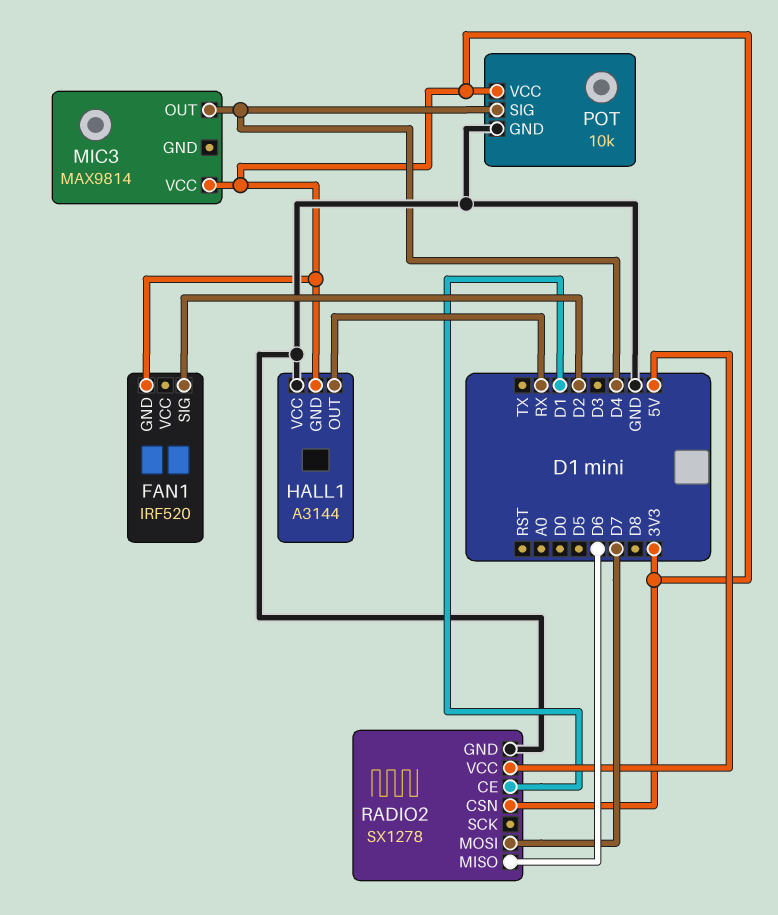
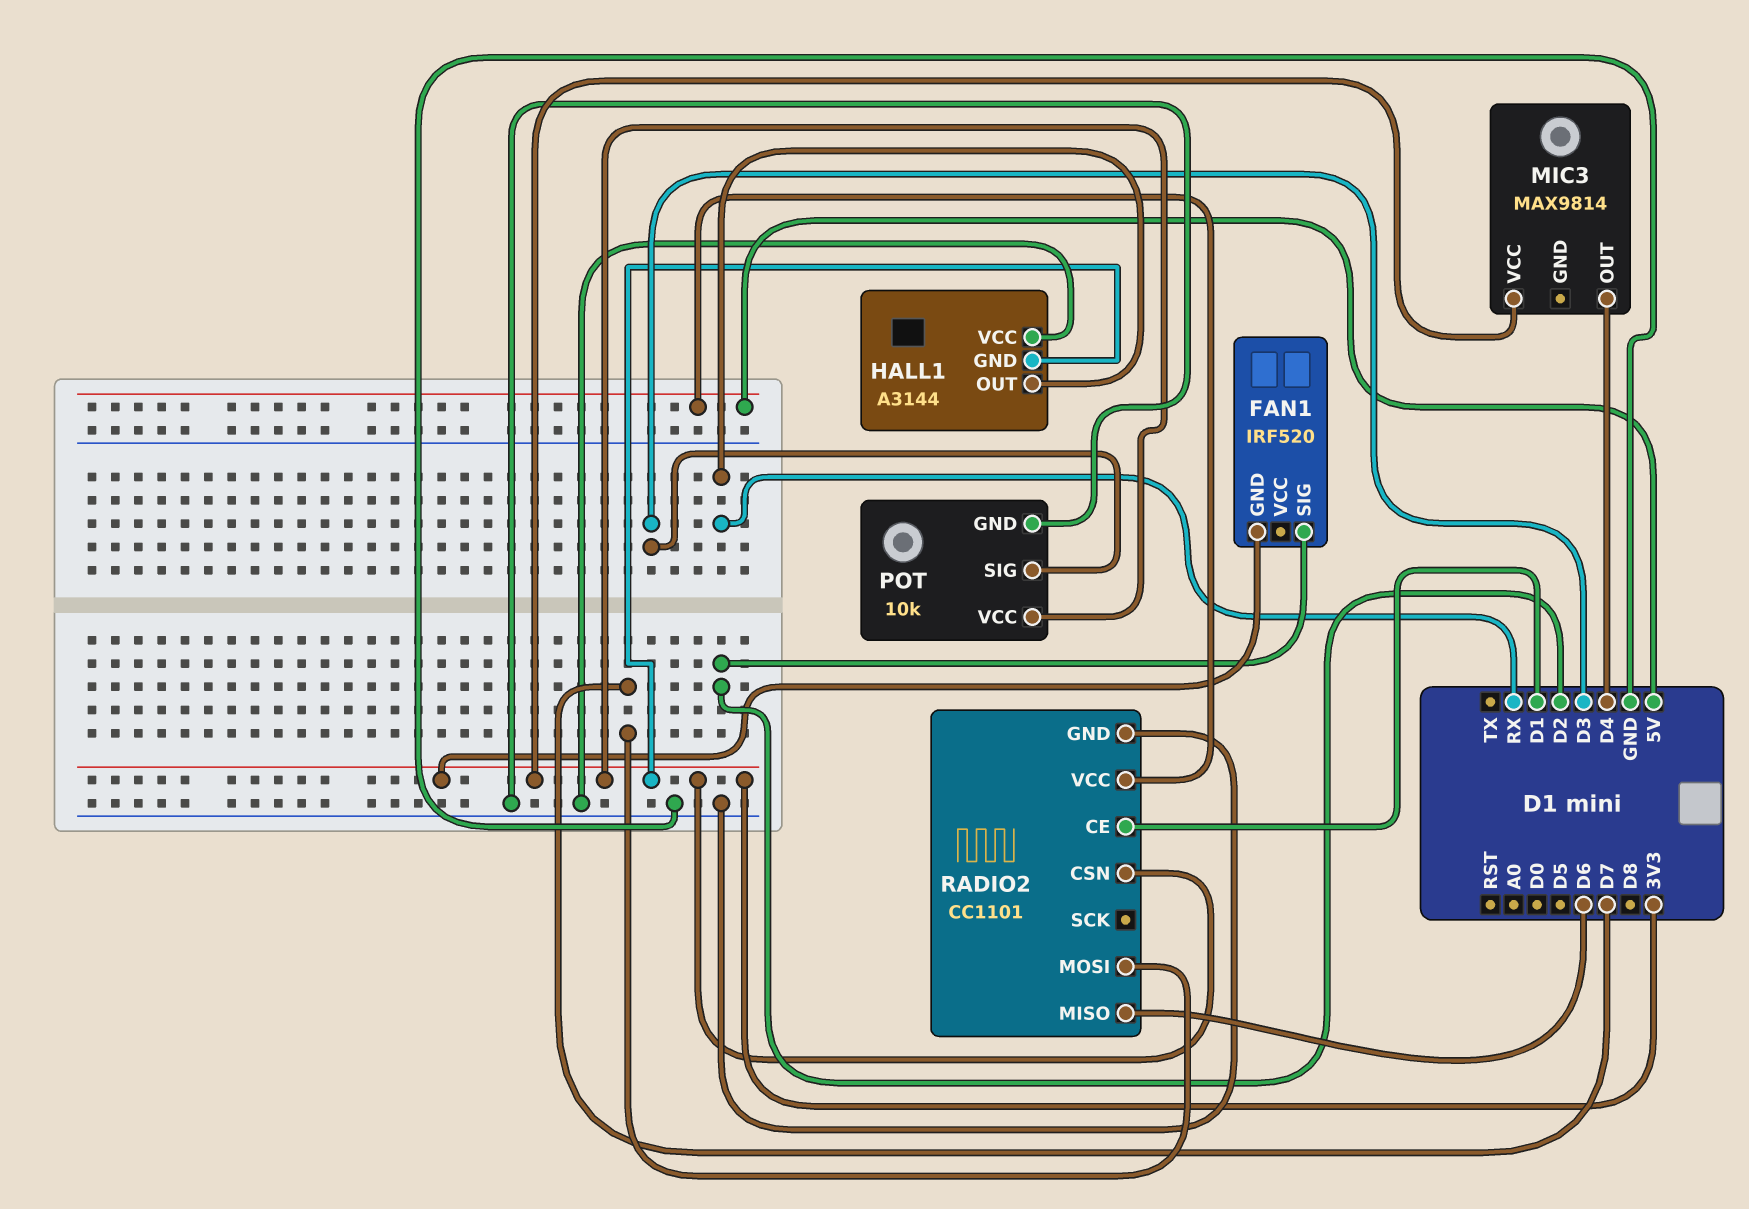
POT pin SIG: D4 -> D3
RADIO2: SX1278 -> CC1101

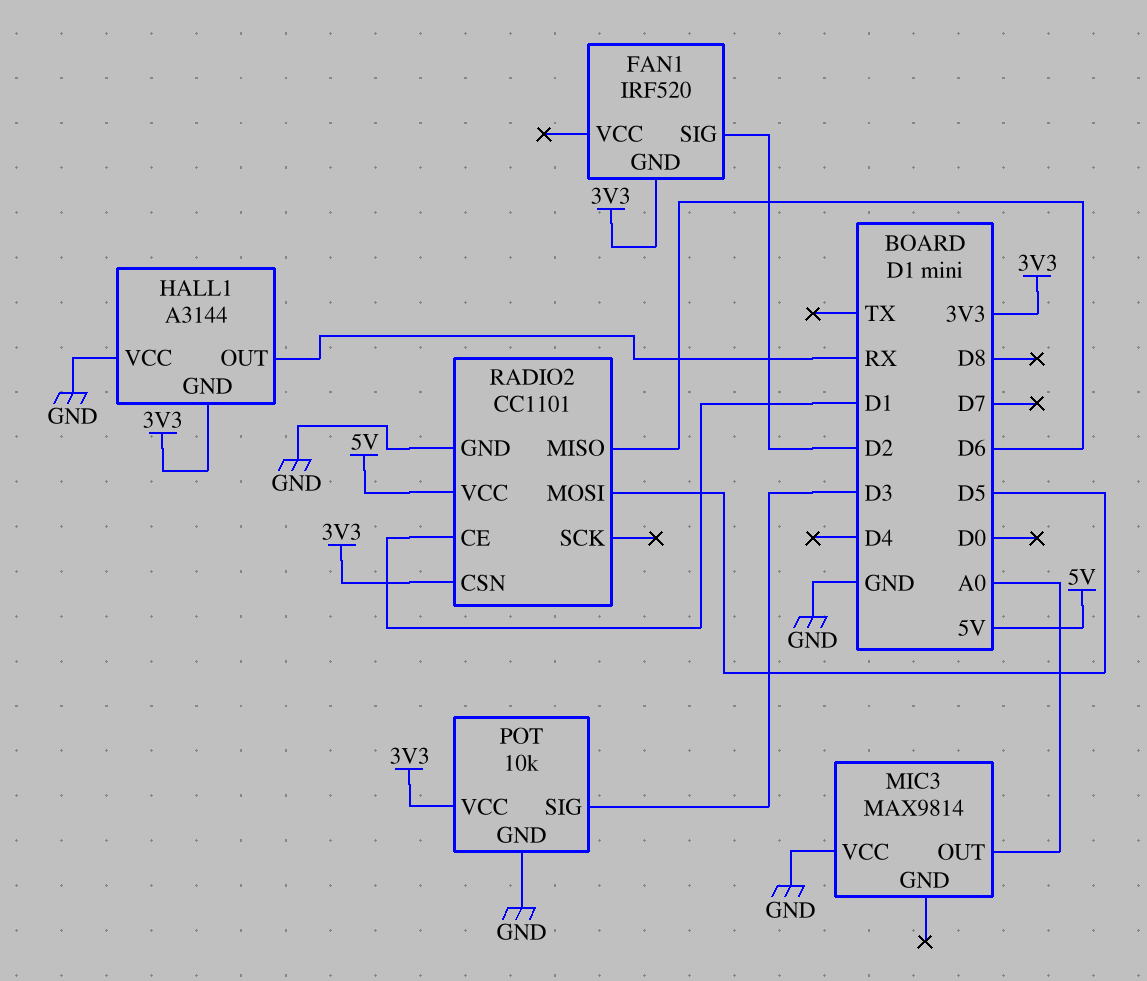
MIC3 pin OUT: D4 -> A0
MIC3 pin VCC: 3V3 -> GND
RADIO2 pin MOSI: D7 -> D5

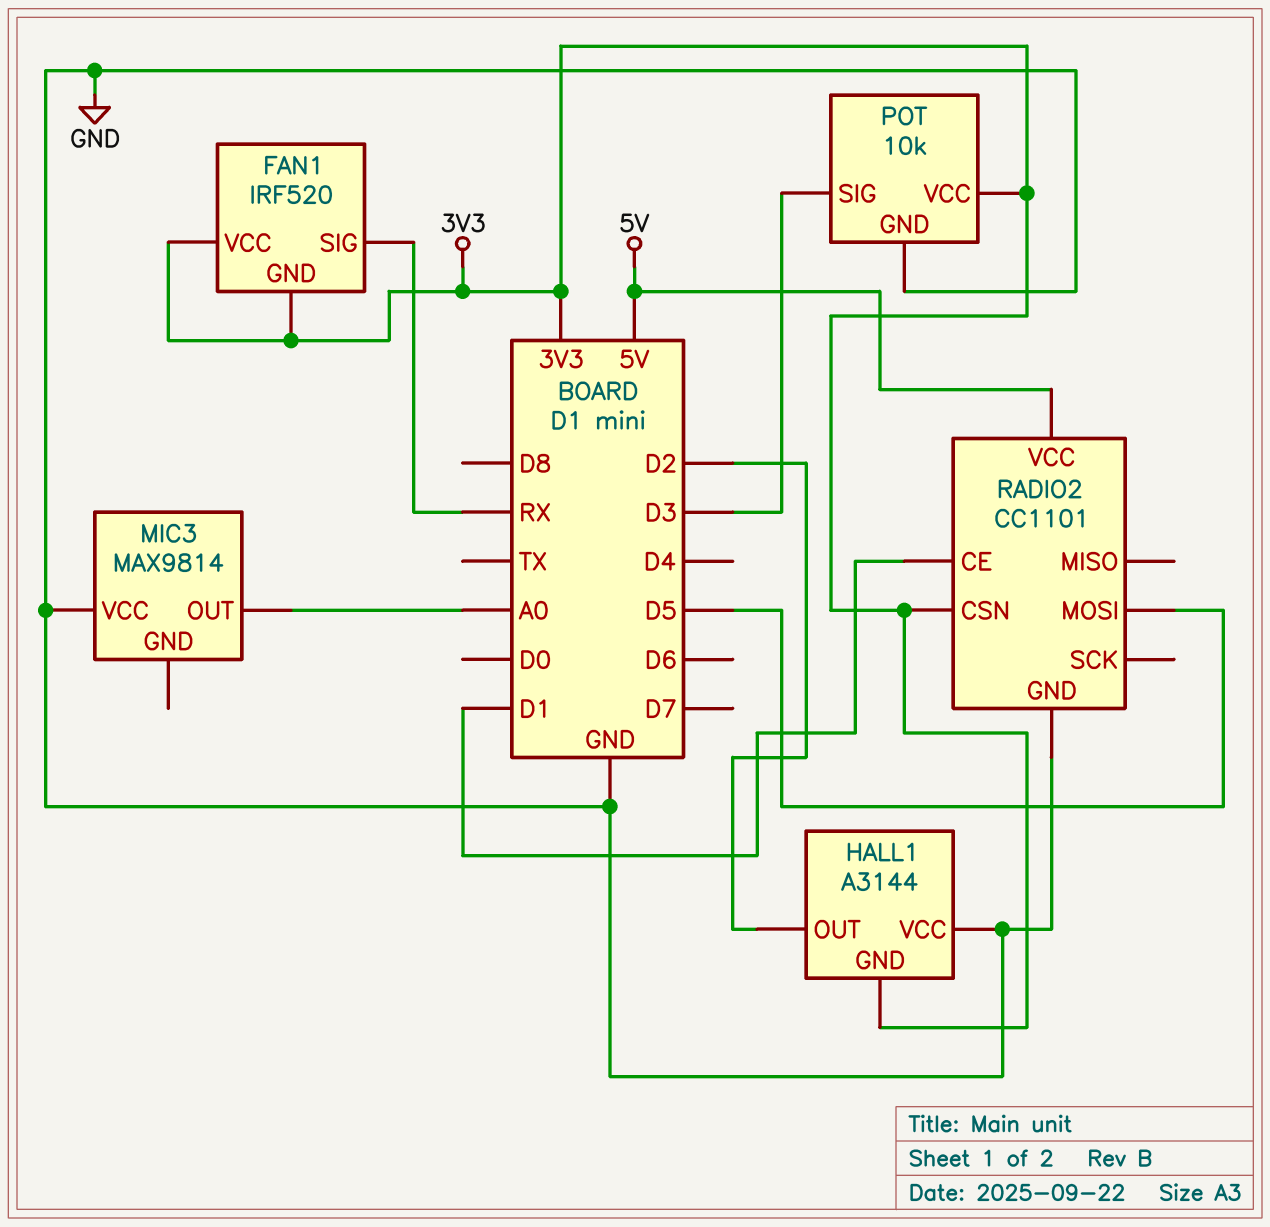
FAN1 pin SIG: D2 -> RX
FAN1 pin VCC: none -> 3V3
HALL1 pin OUT: RX -> D2
RADIO2 pin MISO: D6 -> none

